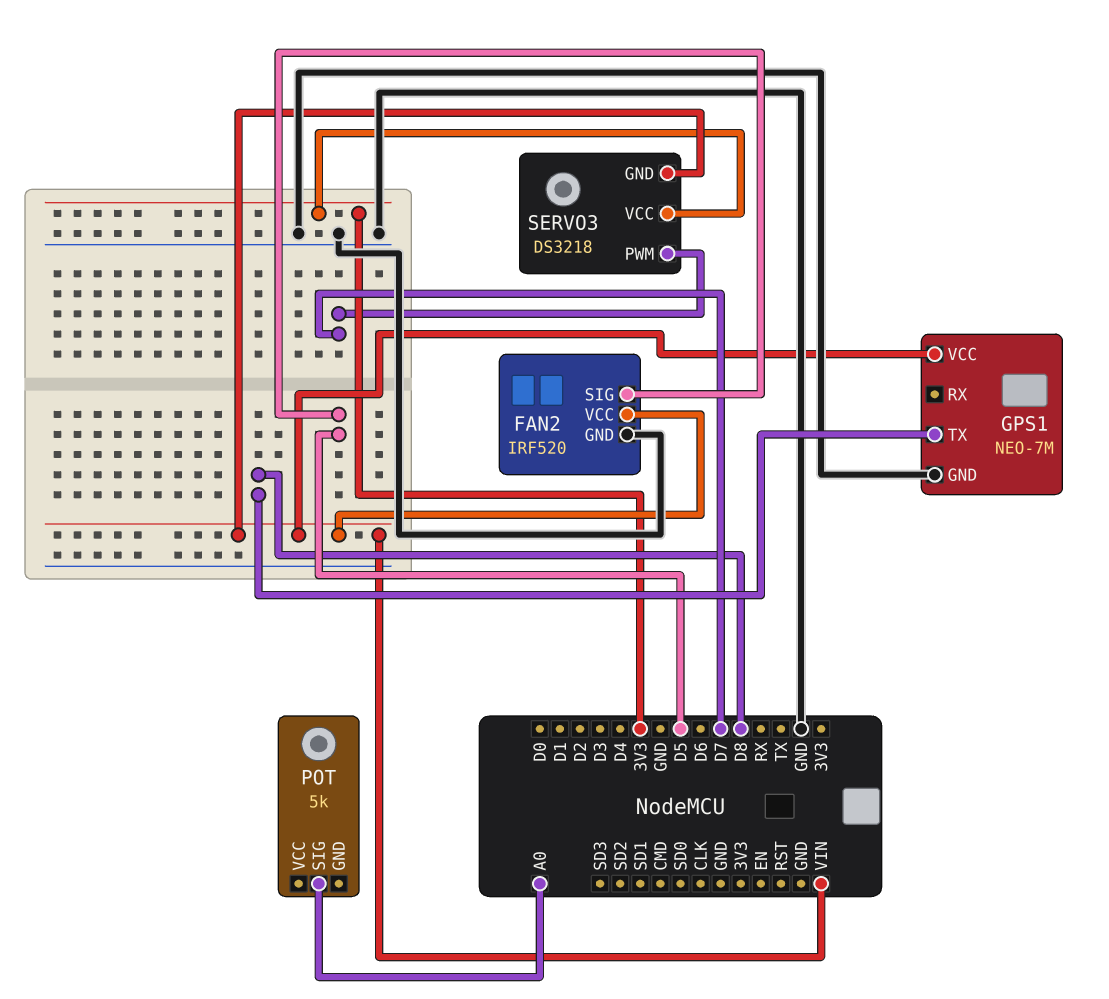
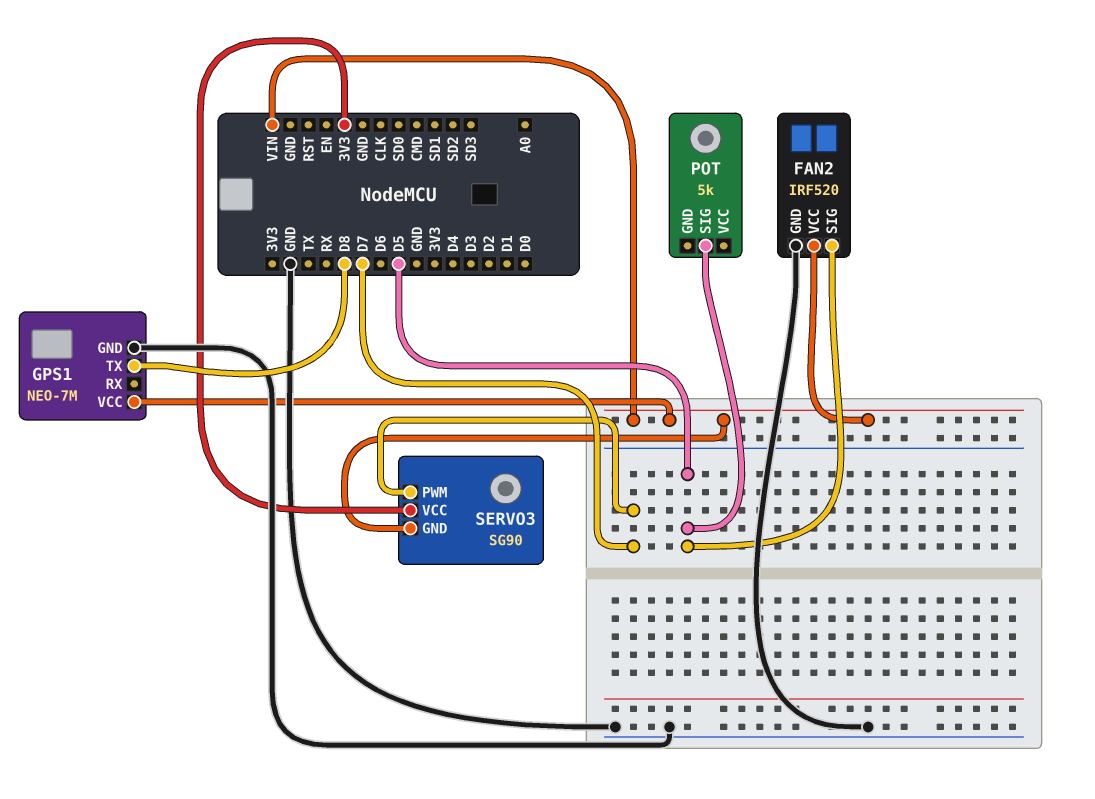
POT pin SIG: A0 -> D5
SERVO3: DS3218 -> SG90

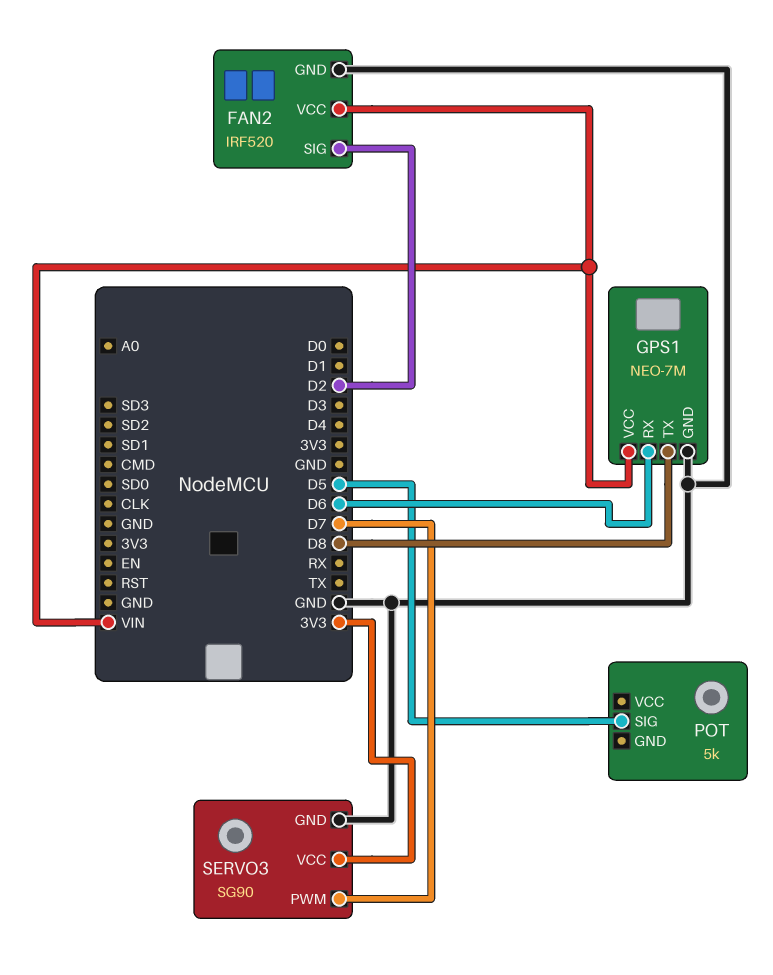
FAN2 pin SIG: D5 -> D2
GPS1 pin RX: none -> D6
SERVO3 pin GND: VIN -> GND

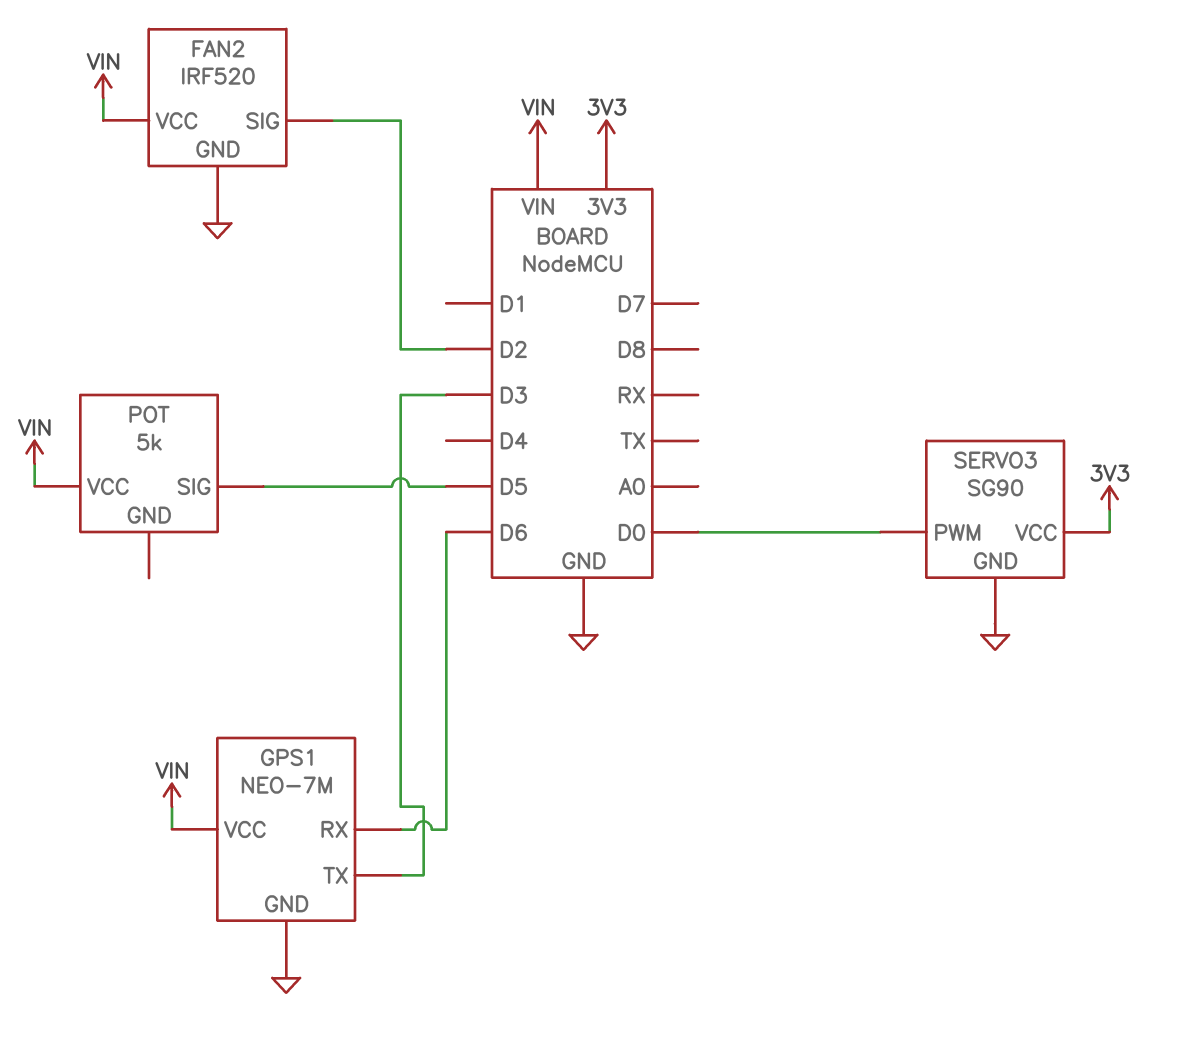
GPS1 pin TX: D8 -> D3
POT pin VCC: none -> VIN
SERVO3 pin PWM: D7 -> D0

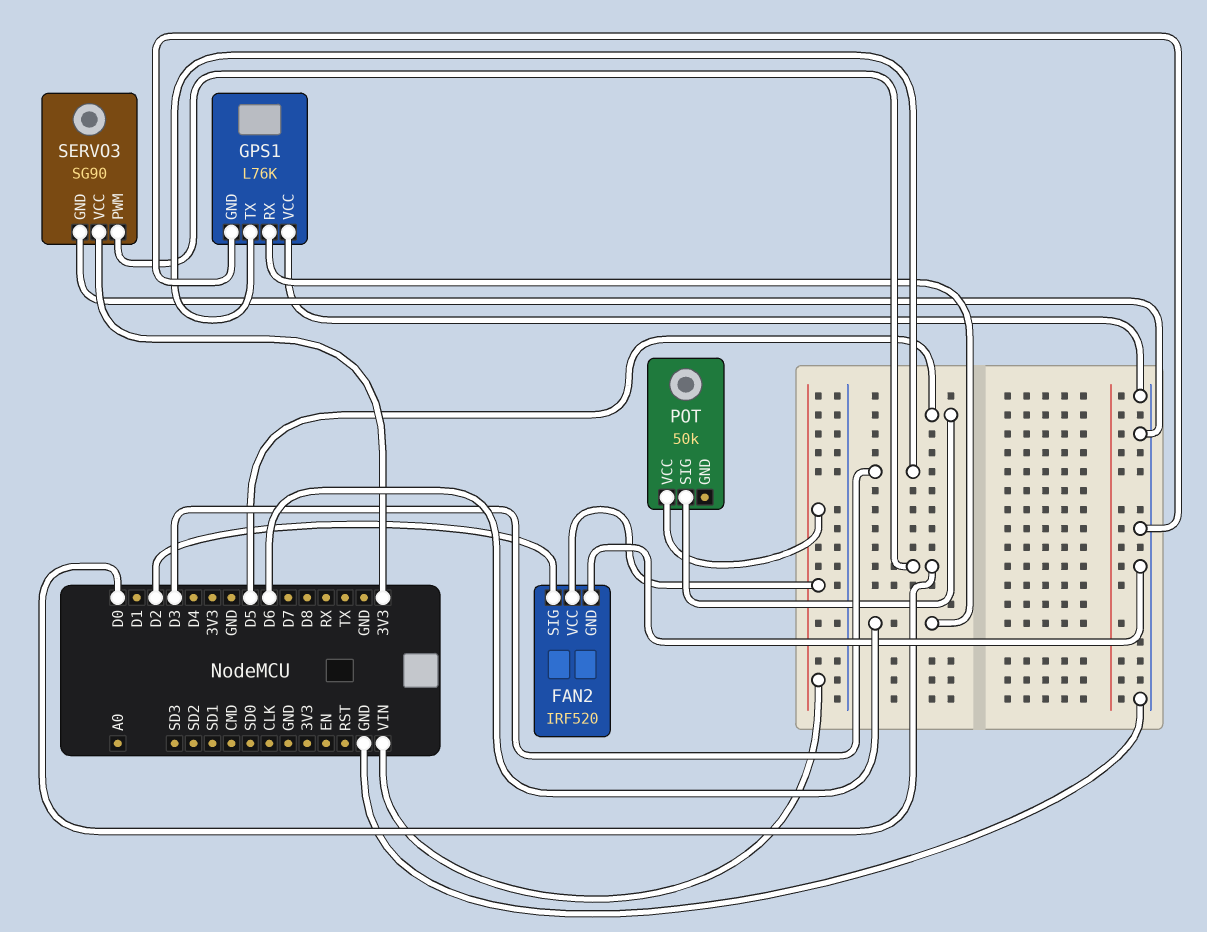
GPS1: NEO-7M -> L76K
GPS1 pin VCC: VIN -> GND
POT: 5k -> 50k

